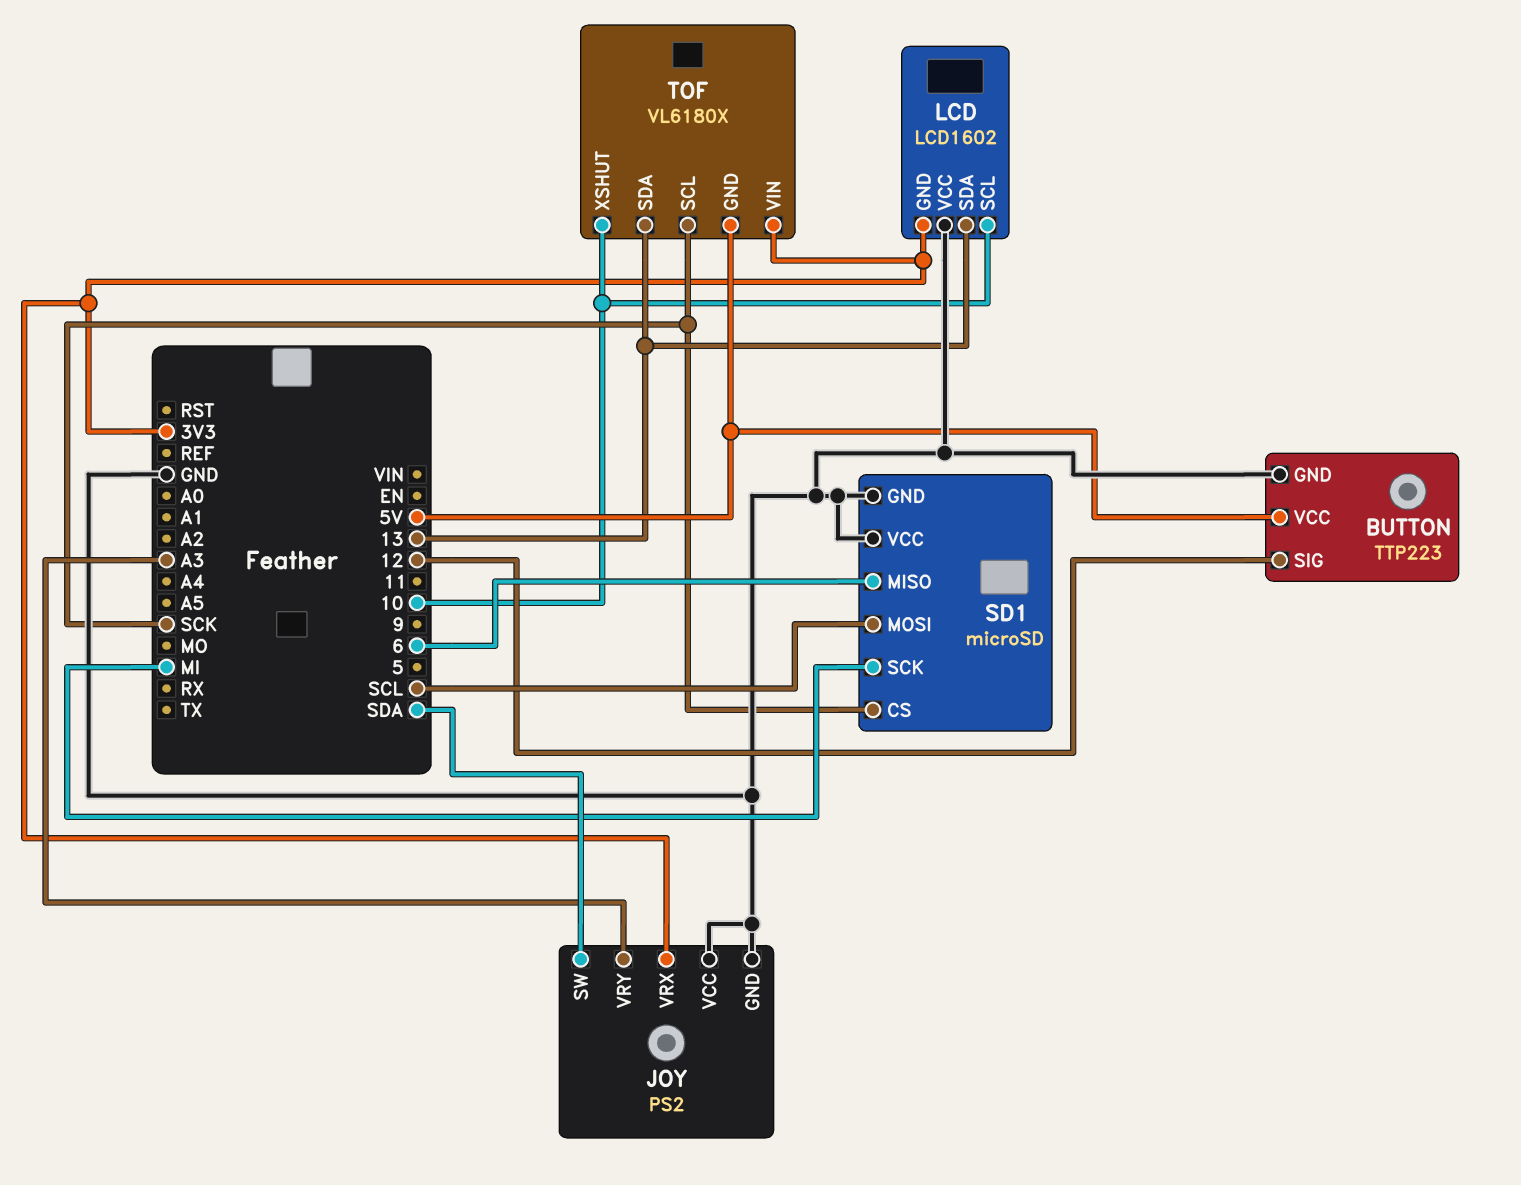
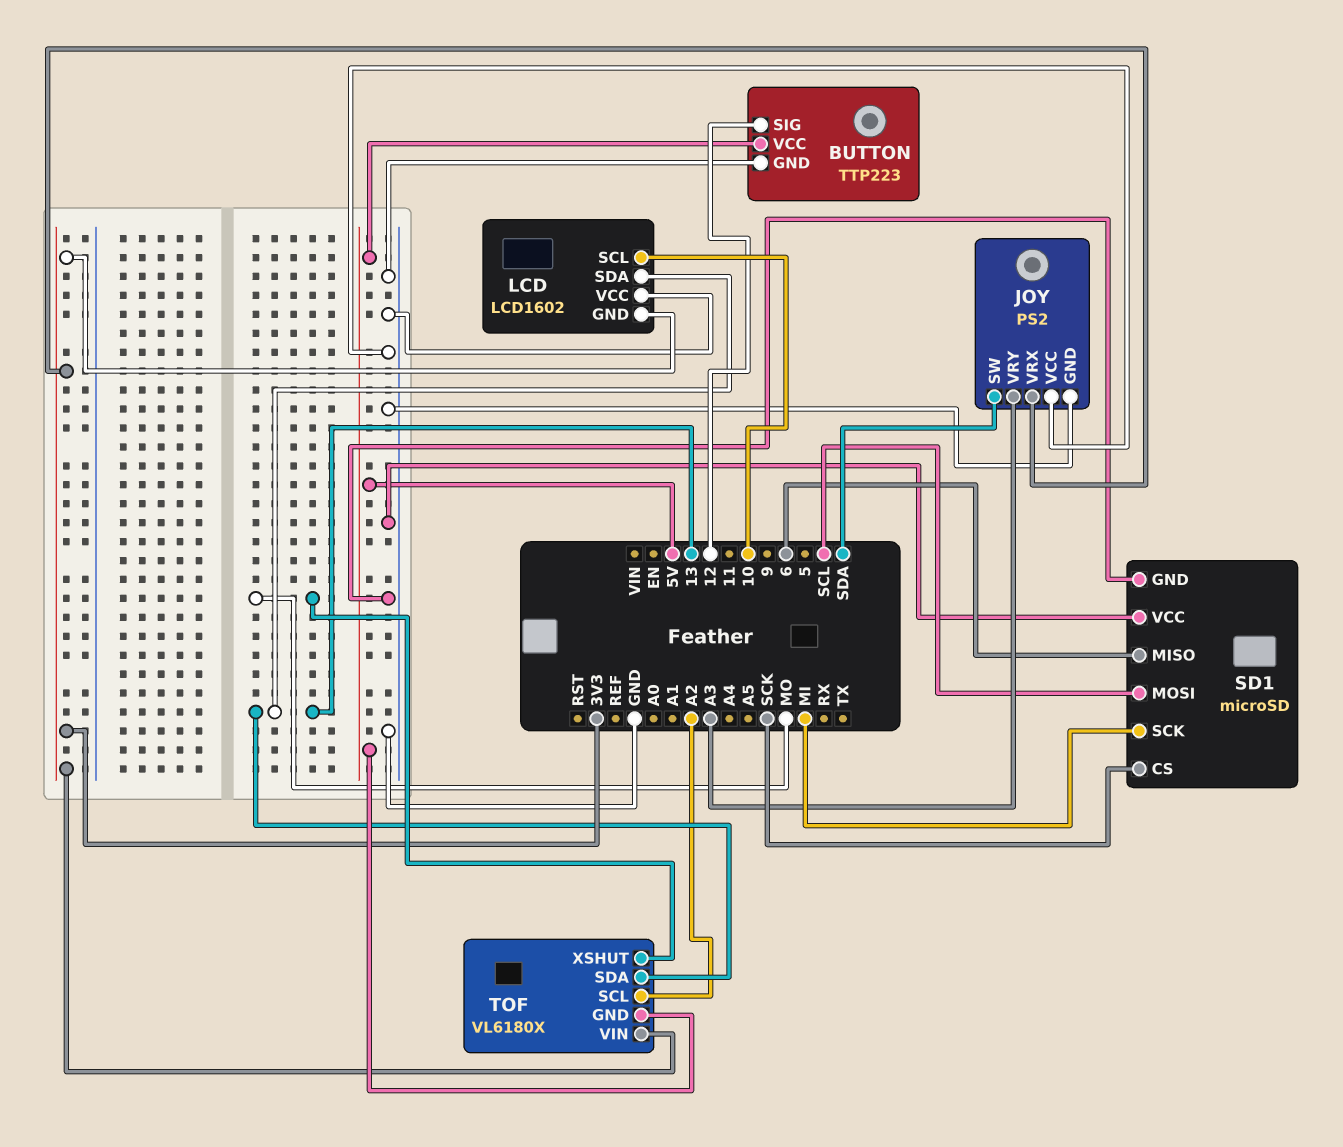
TOF pin SCL: SCK -> A2
TOF pin XSHUT: 10 -> MO

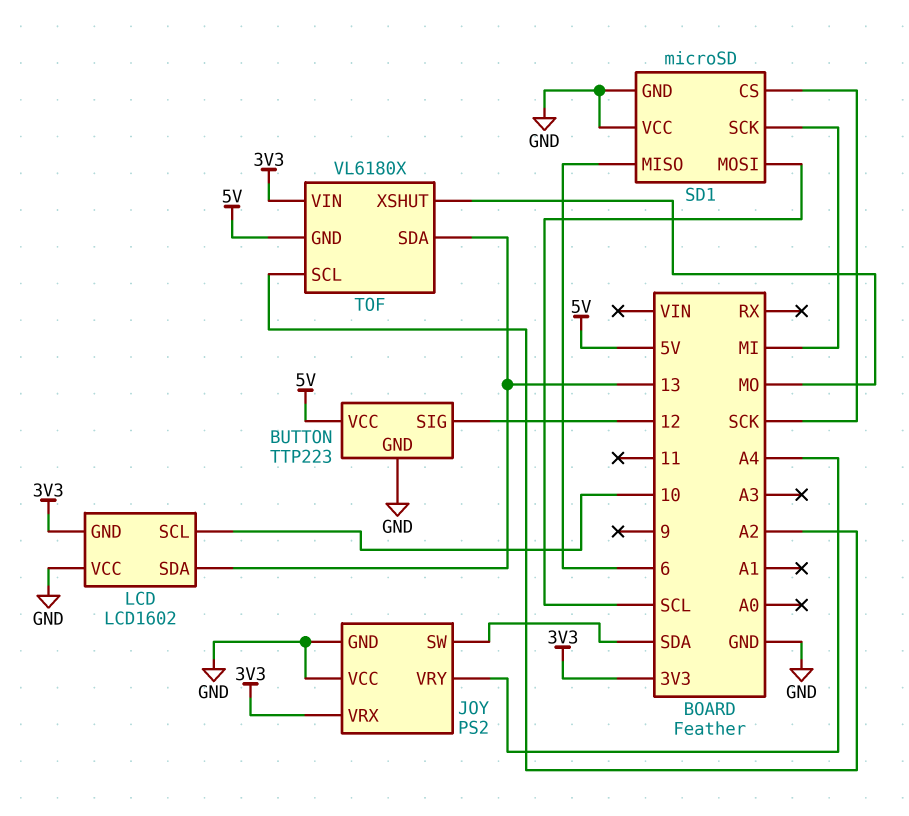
JOY pin VRY: A3 -> A4

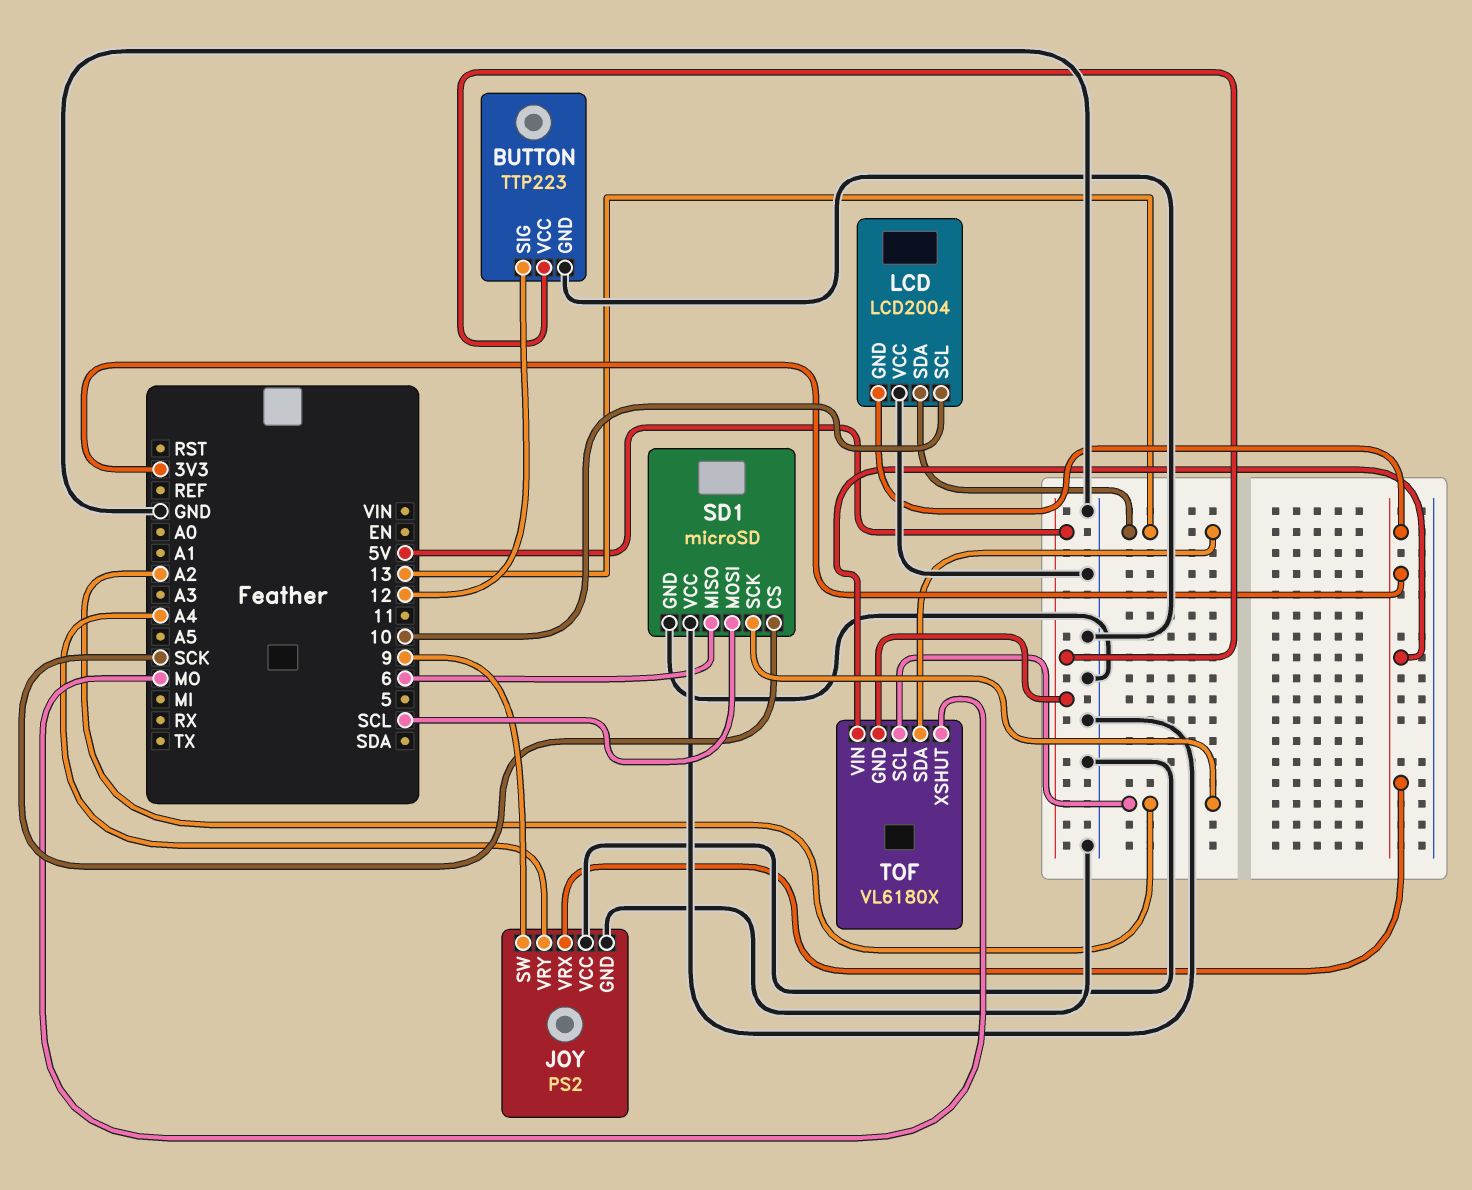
JOY pin SW: SDA -> 9
LCD: LCD1602 -> LCD2004
SD1 pin SCK: MI -> A2

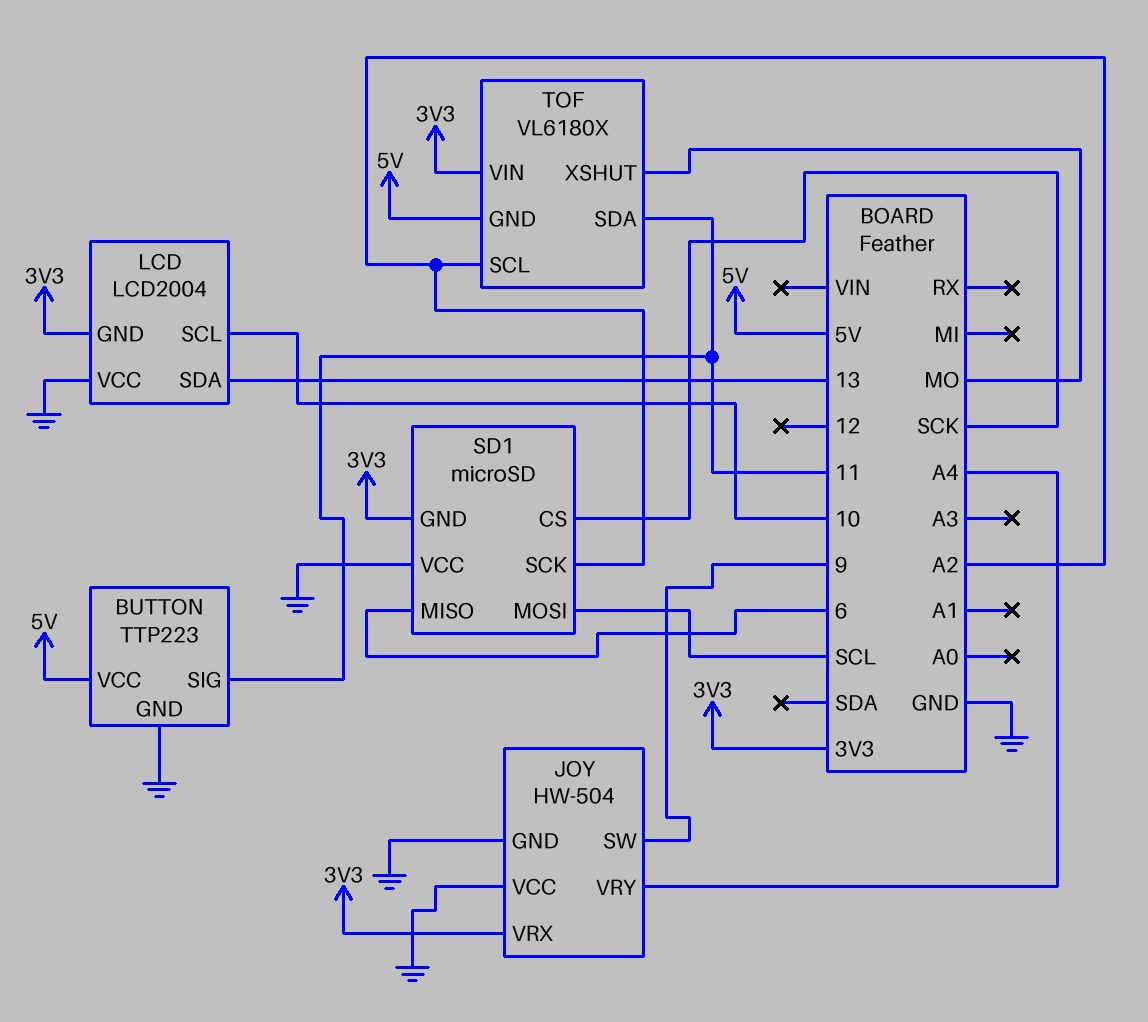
BUTTON pin SIG: 12 -> 11
JOY: PS2 -> HW-504
SD1 pin GND: GND -> 3V3
TOF pin SDA: 13 -> 11

